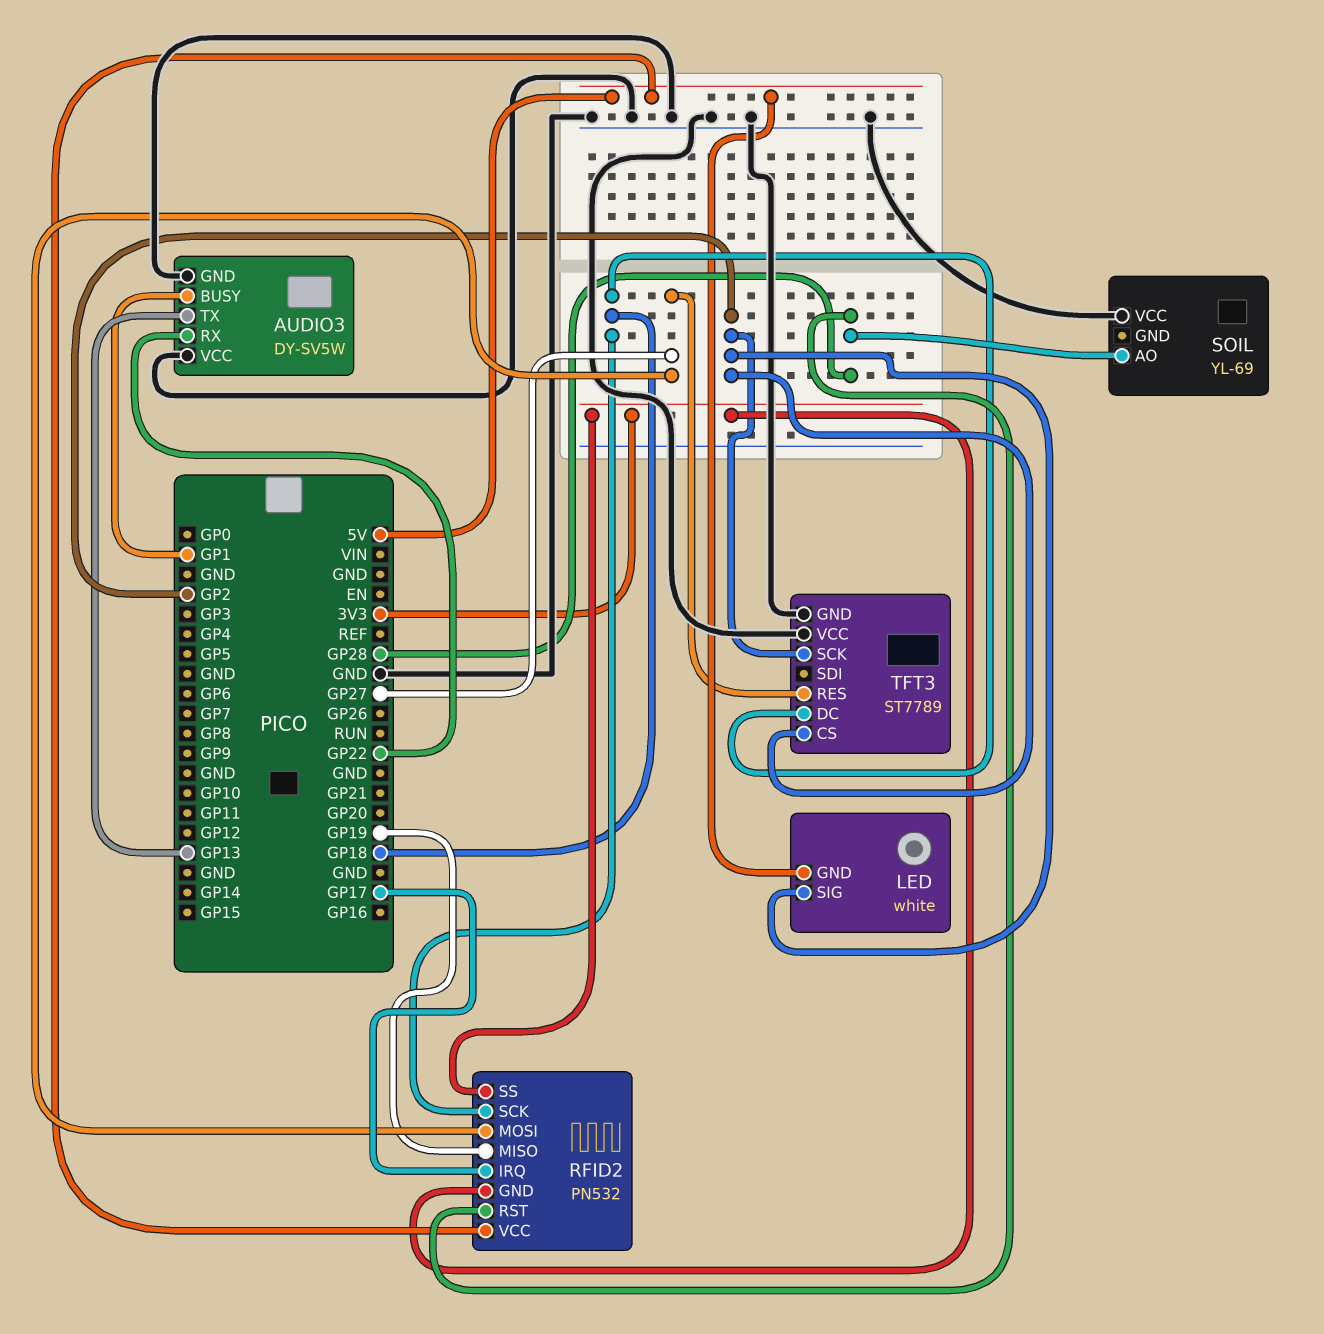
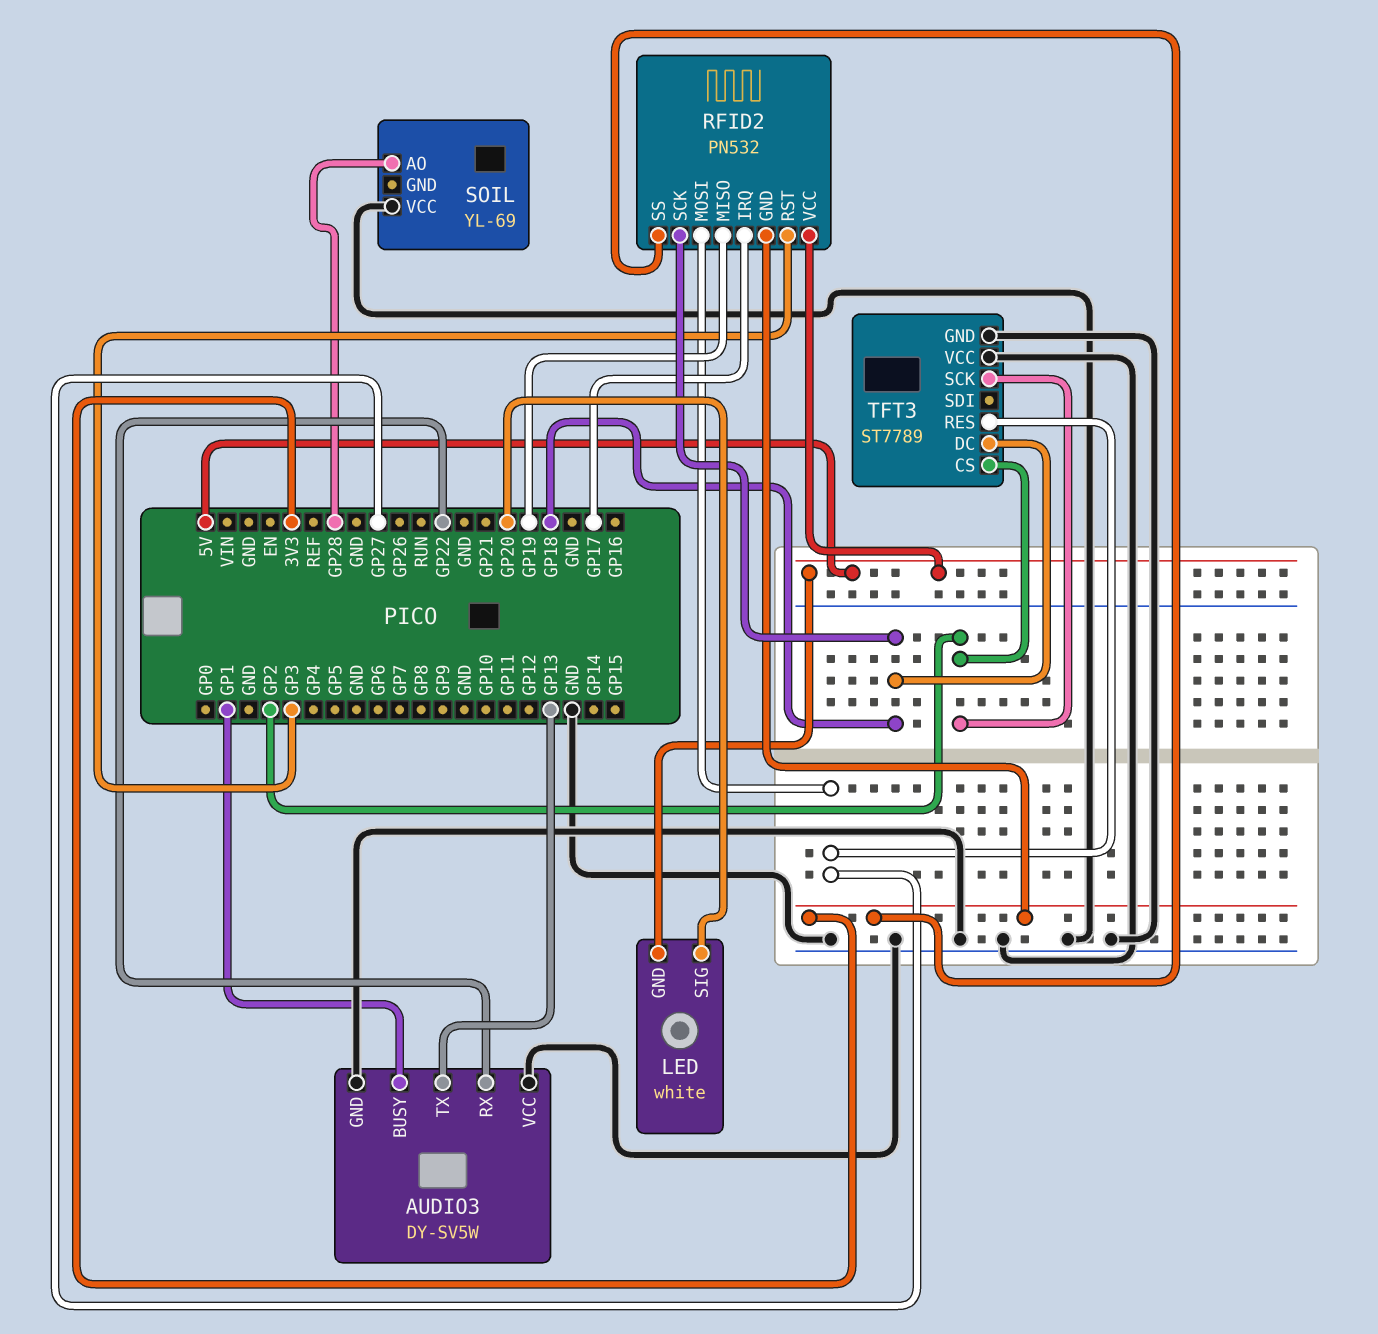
LED pin SIG: GP2 -> GP20
RFID2 pin RST: GP28 -> GP3

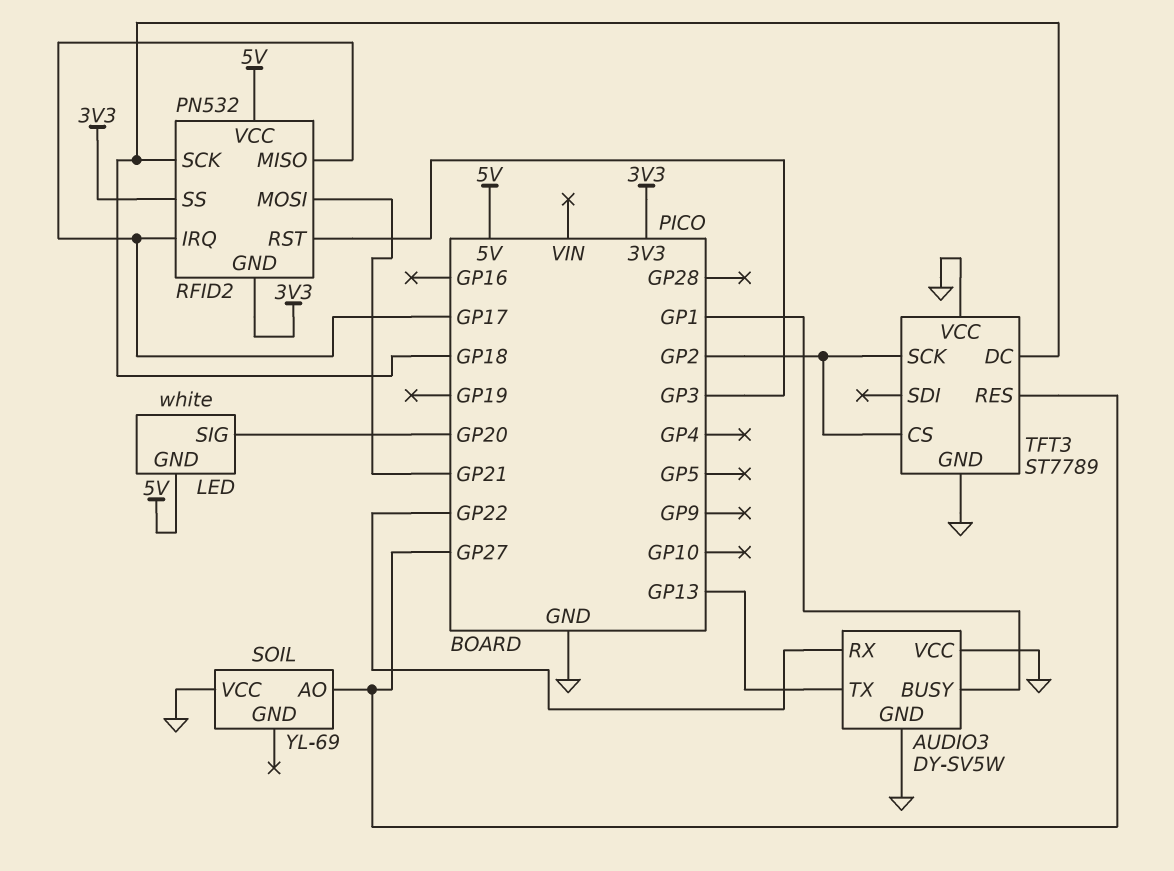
RFID2 pin MISO: GP19 -> GP17
RFID2 pin MOSI: GP27 -> GP21
SOIL pin AO: GP28 -> GP27

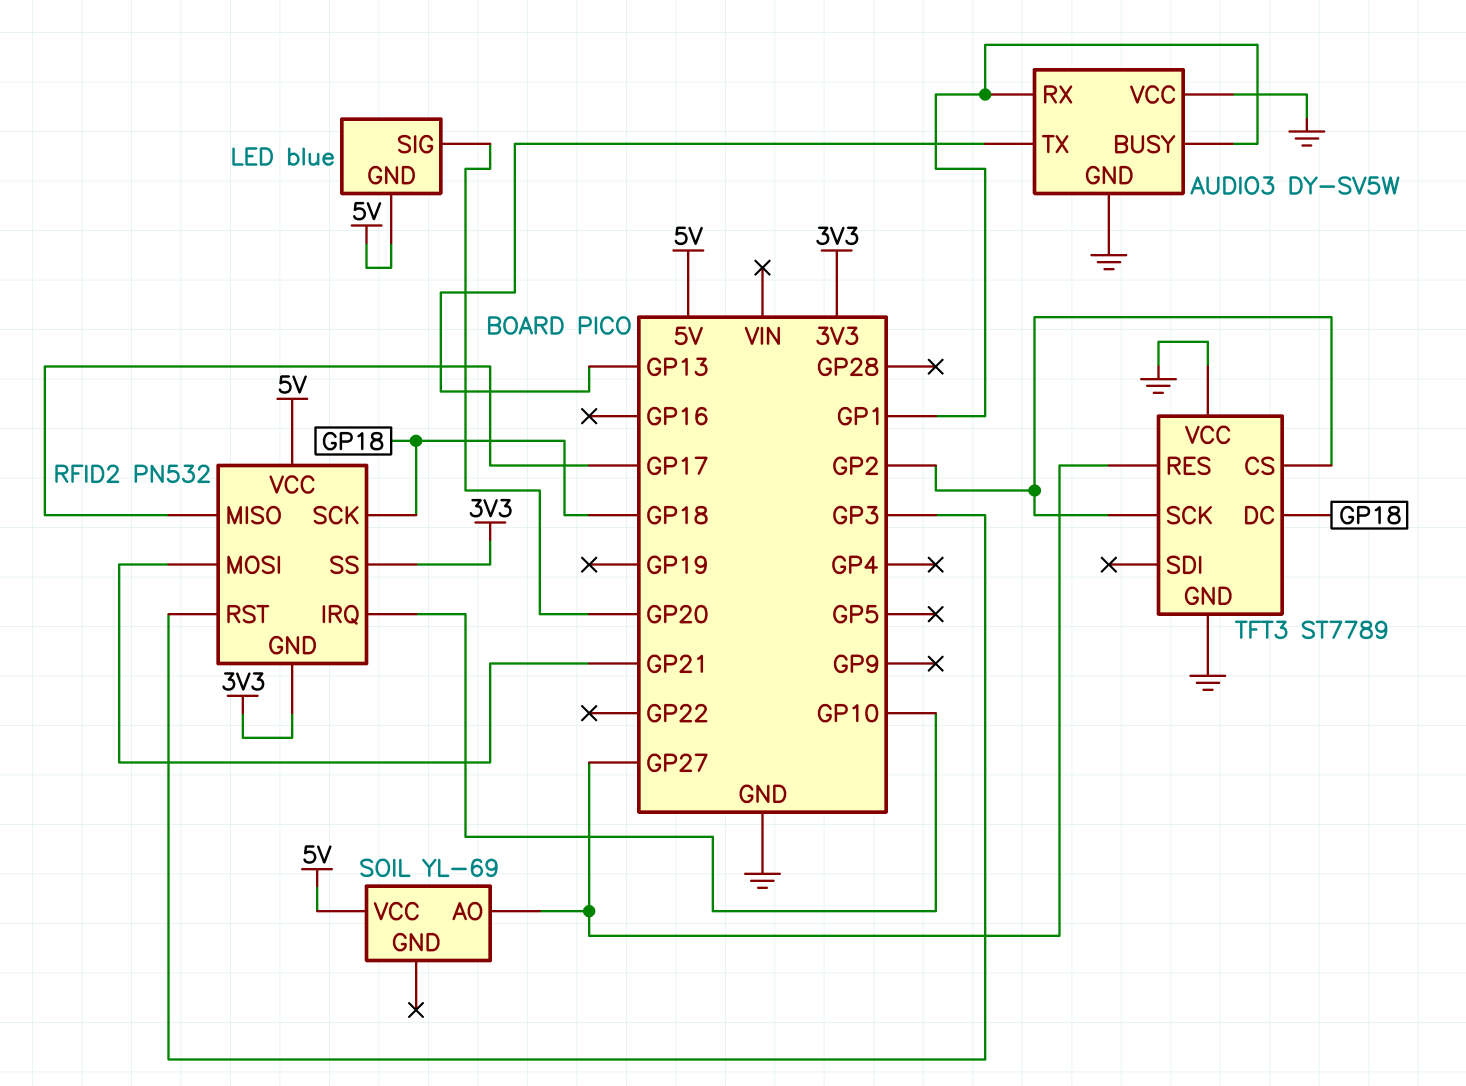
AUDIO3 pin RX: GP22 -> GP1
LED: white -> blue
RFID2 pin IRQ: GP17 -> GP10
SOIL pin VCC: GND -> 5V

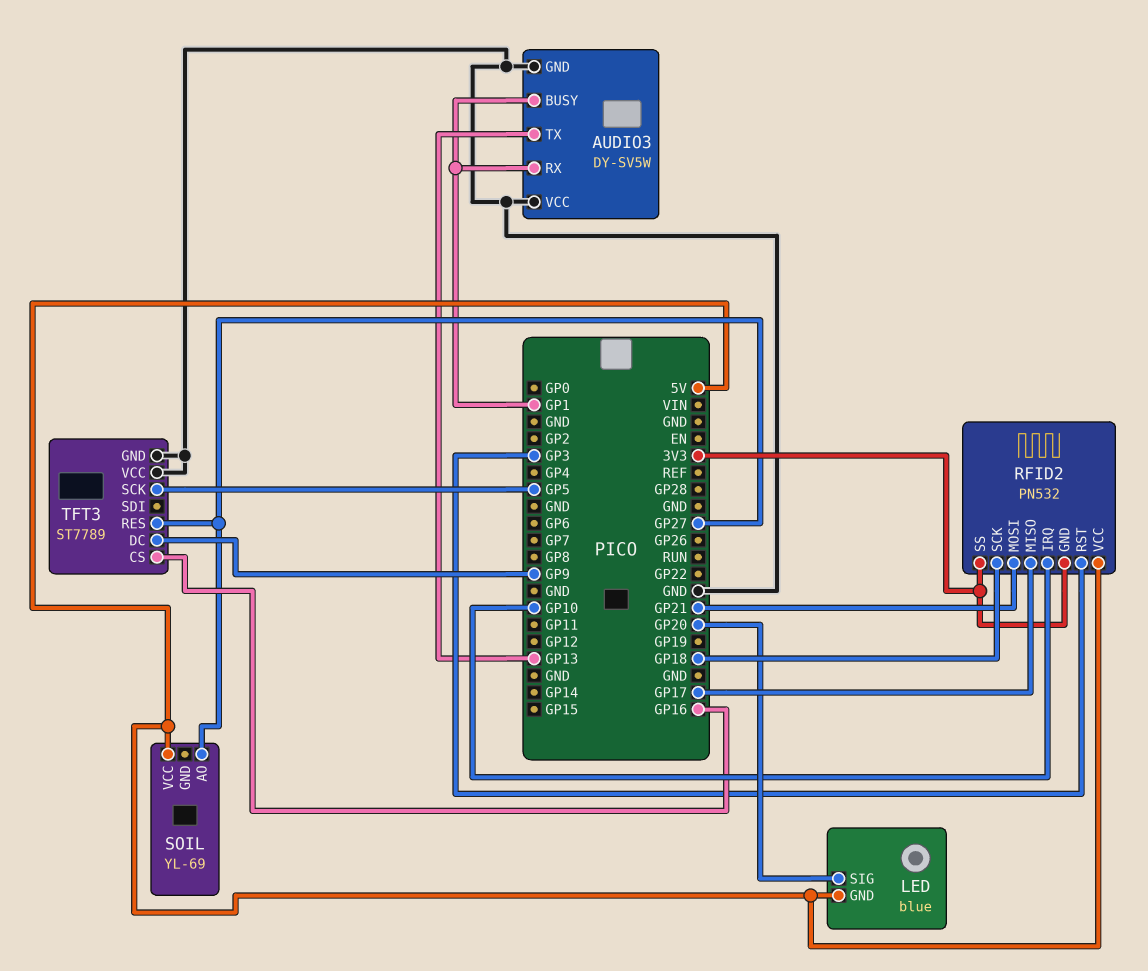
TFT3 pin CS: GP2 -> GP16
TFT3 pin DC: GP18 -> GP9
TFT3 pin SCK: GP2 -> GP5

